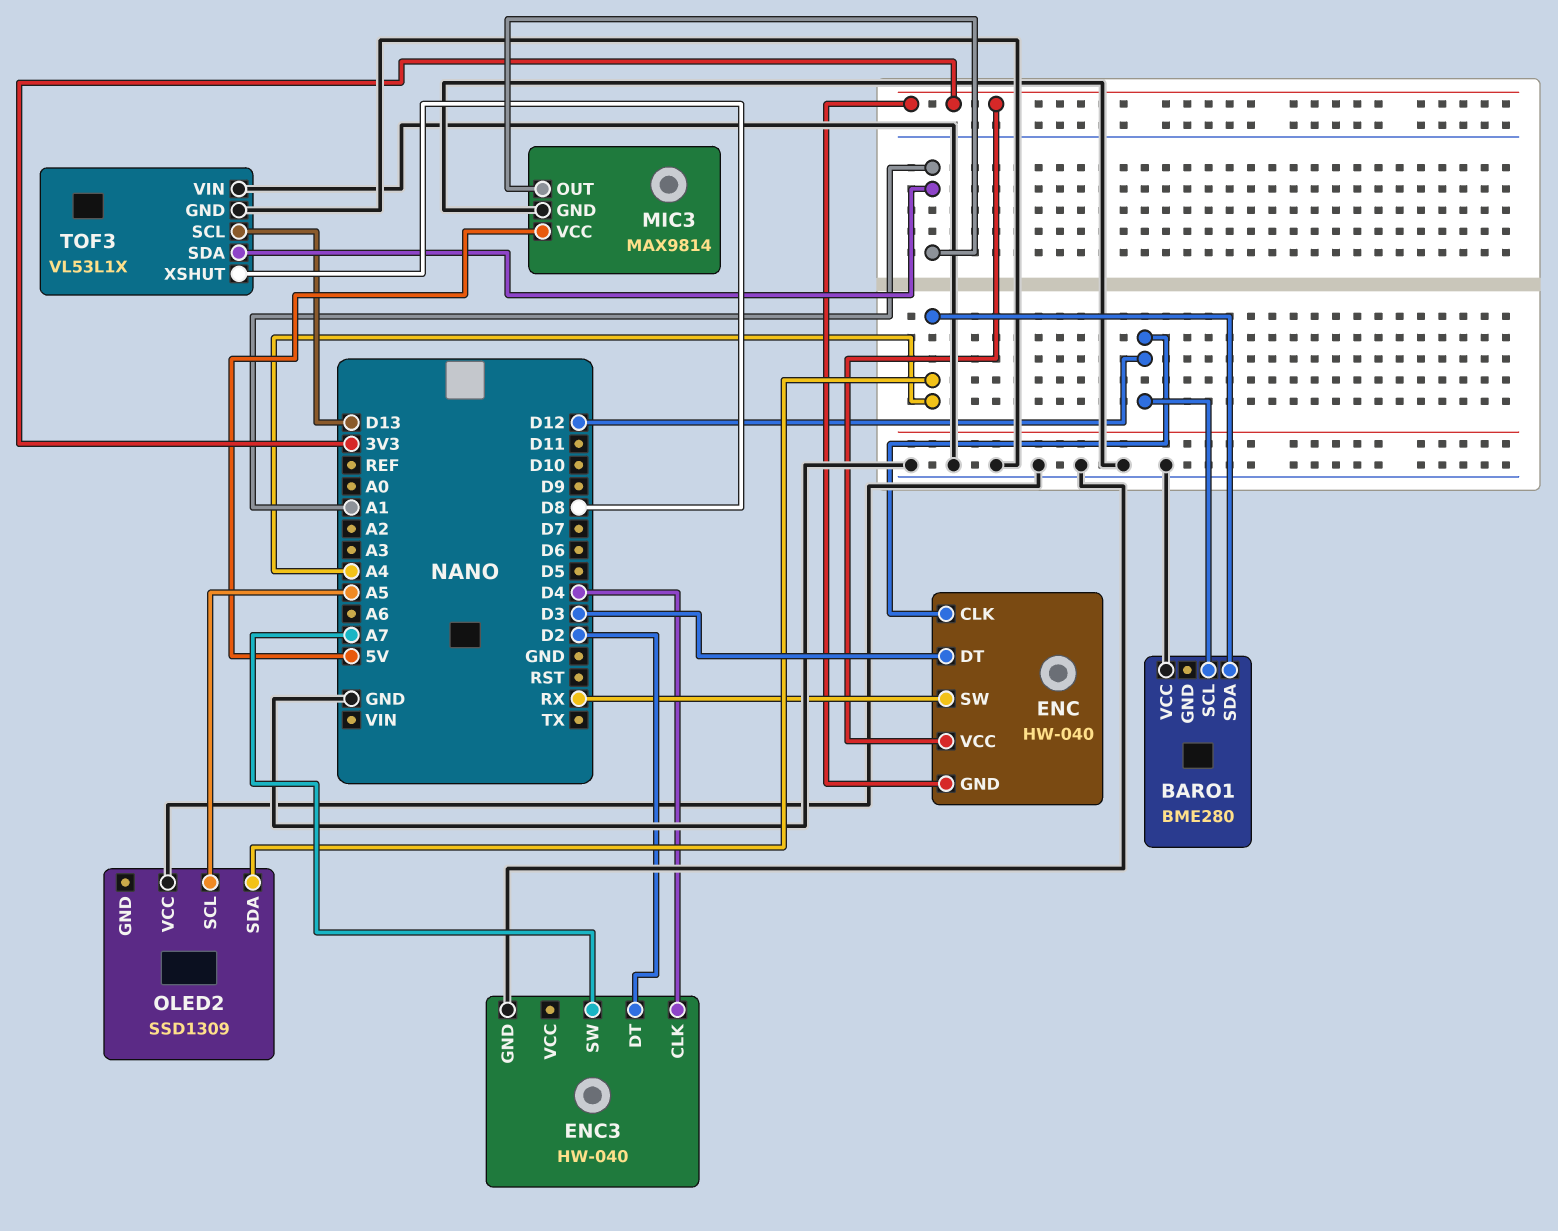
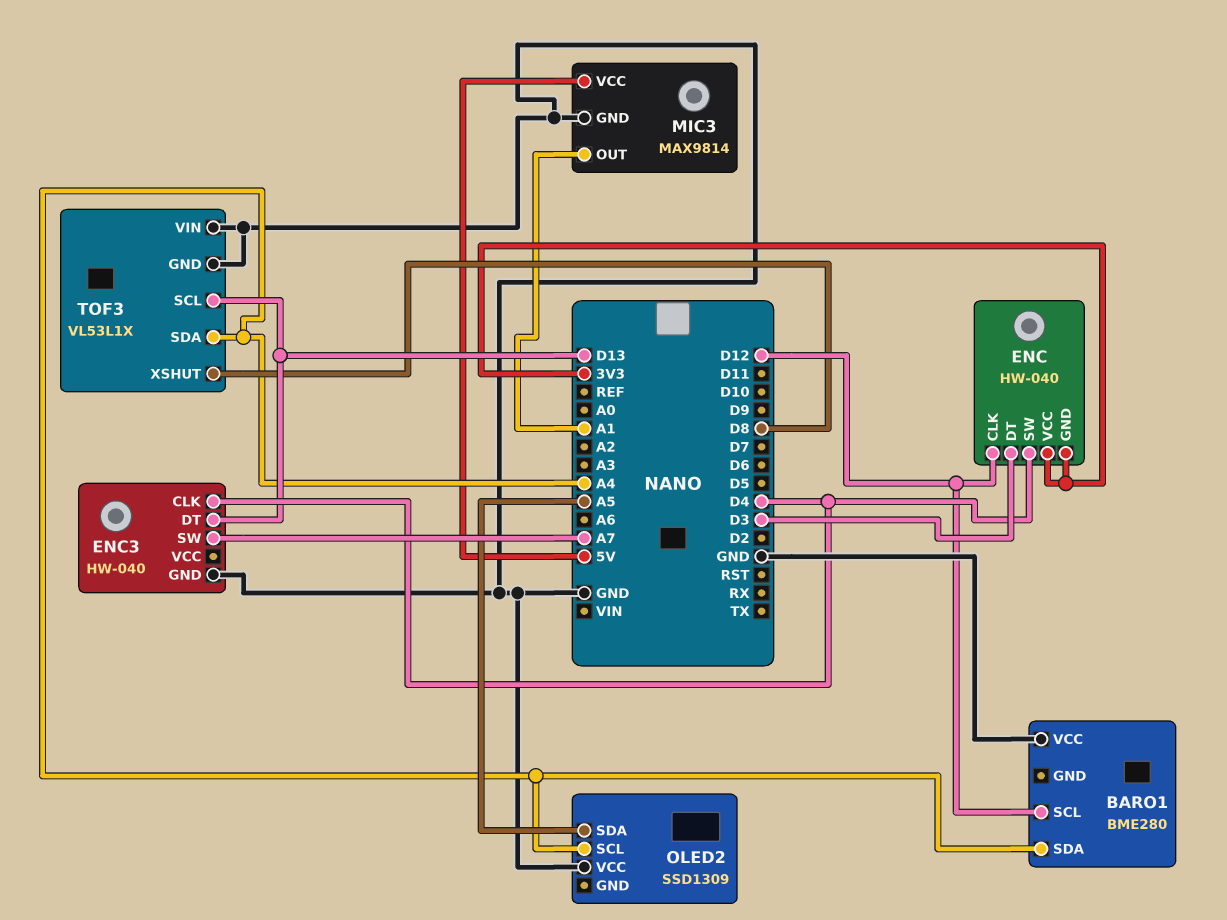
ENC pin SW: RX -> D4
ENC3 pin DT: D2 -> D13
OLED2 pin SCL: A5 -> A4
OLED2 pin SDA: A4 -> A5
TOF3 pin SDA: A1 -> A4

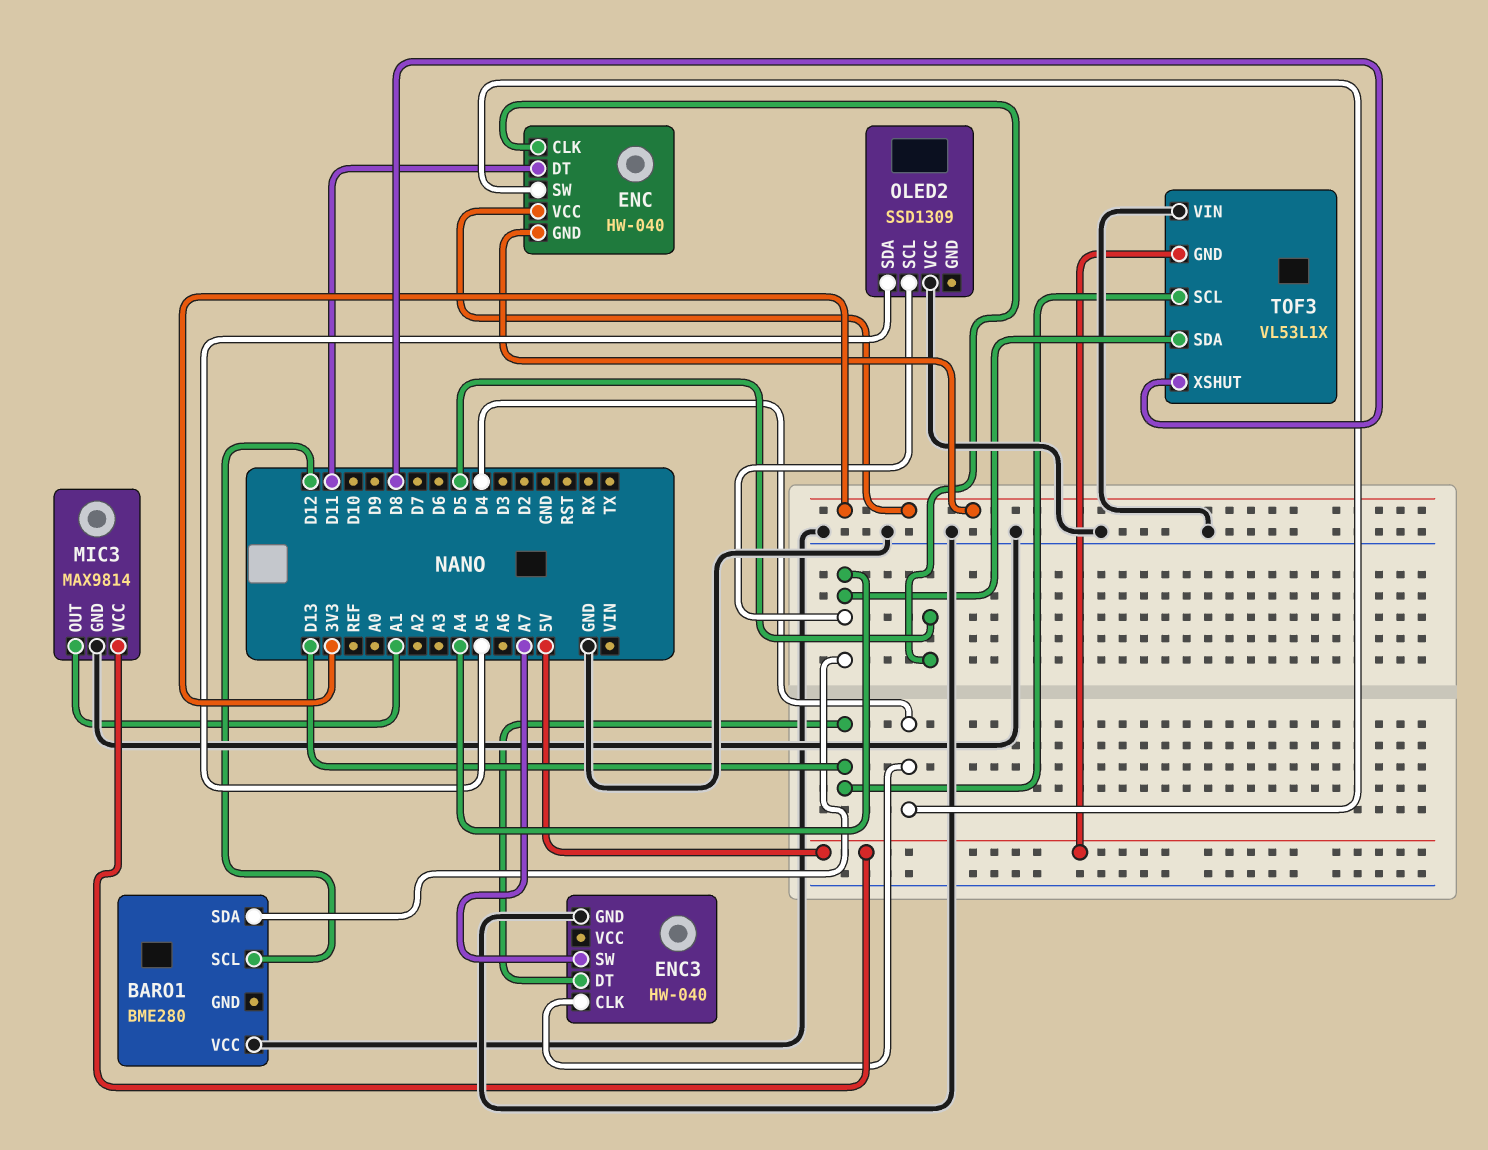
ENC pin CLK: D12 -> D5
ENC pin DT: D3 -> D11
TOF3 pin GND: GND -> 5V

